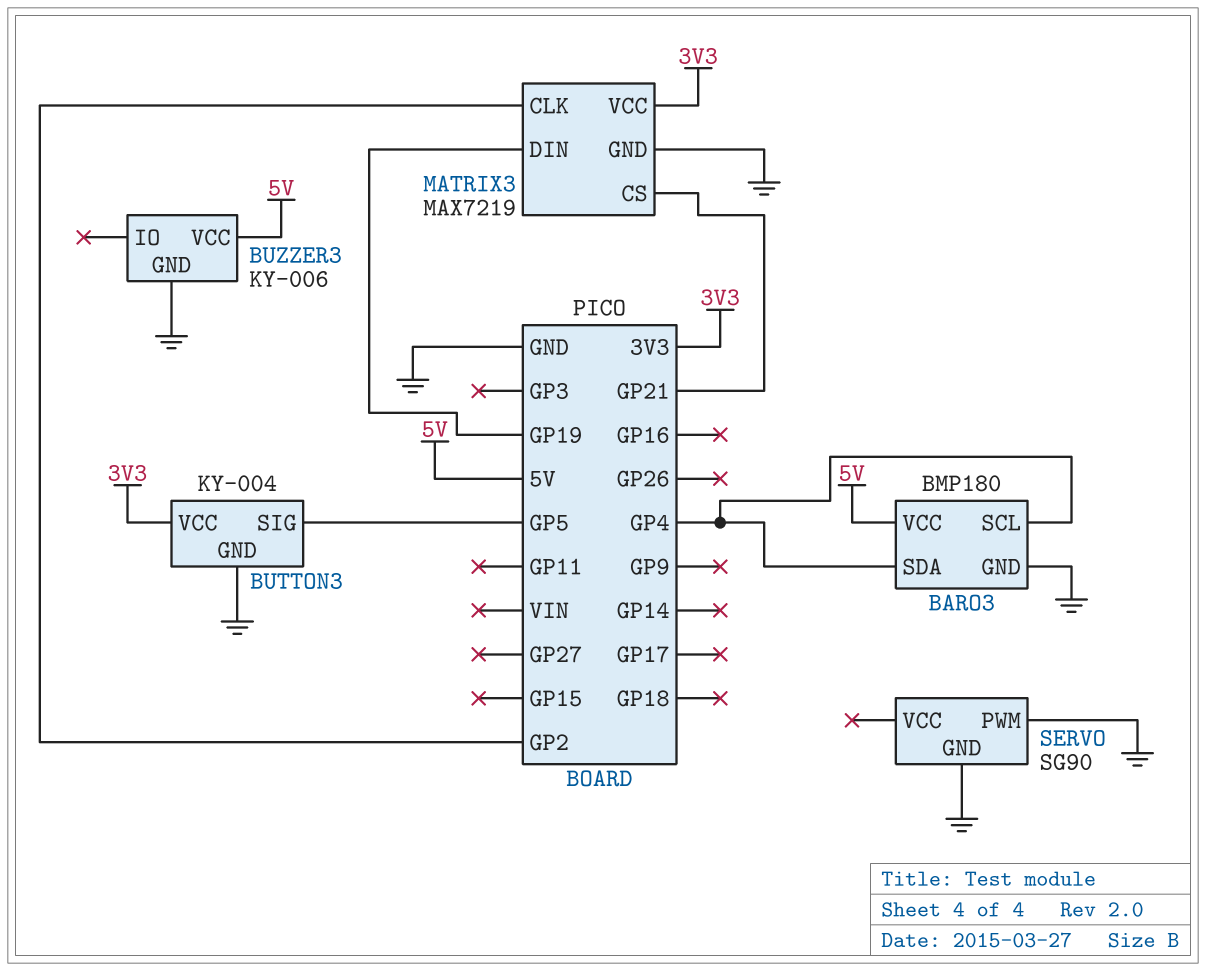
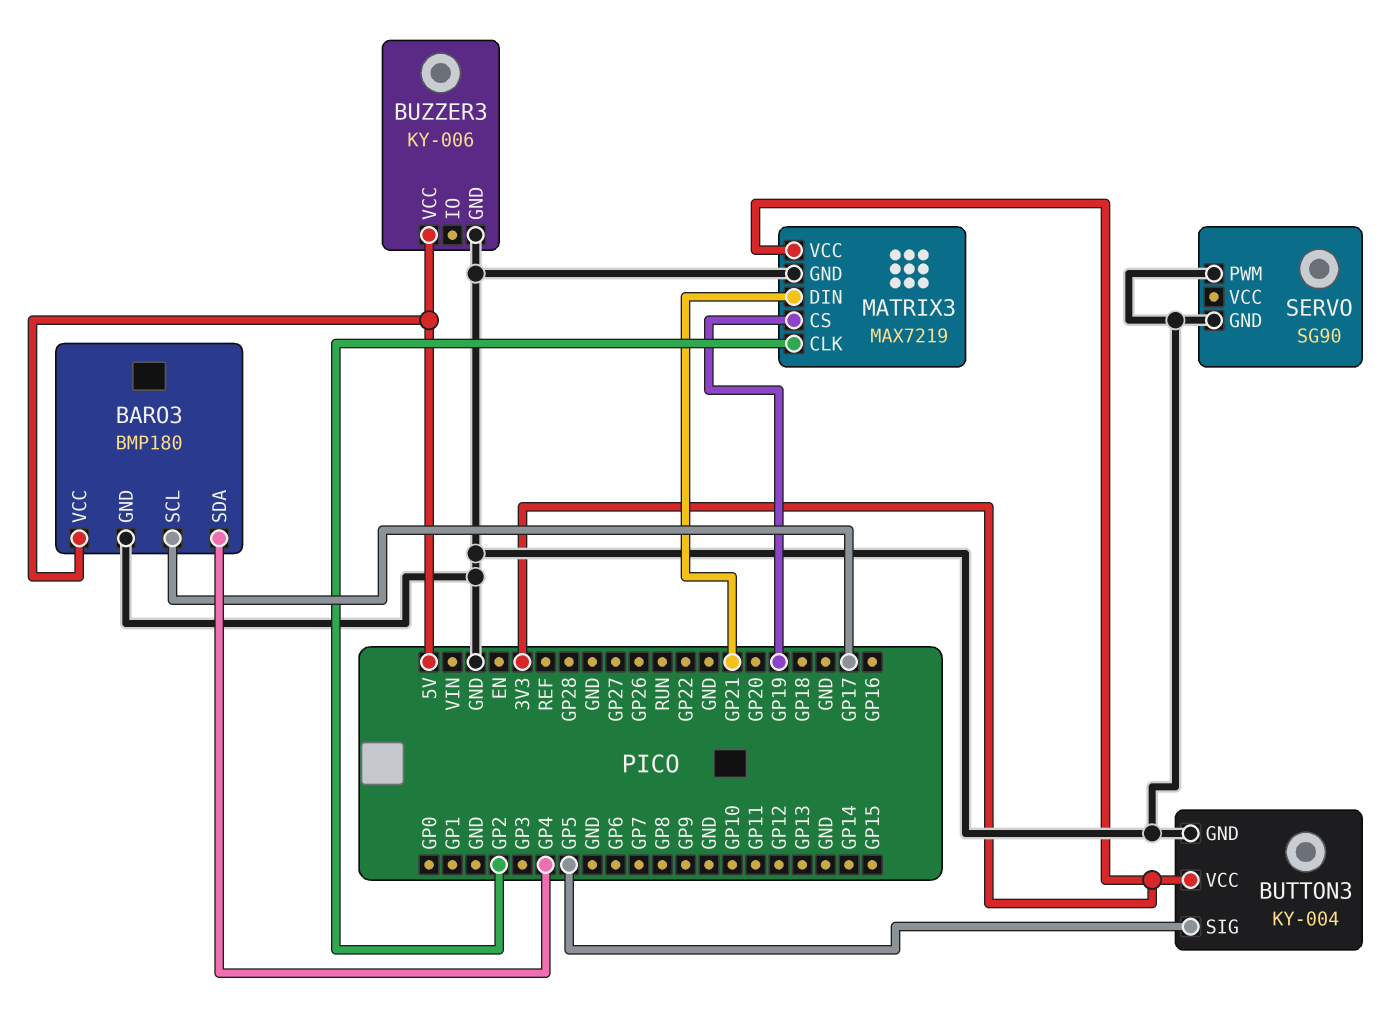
BARO3 pin SCL: GP4 -> GP17
MATRIX3 pin CS: GP21 -> GP19
MATRIX3 pin DIN: GP19 -> GP21

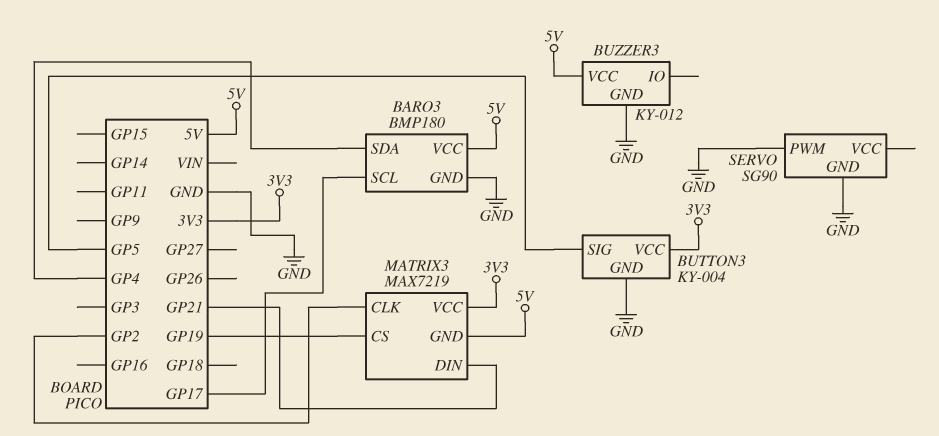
BUZZER3: KY-006 -> KY-012
MATRIX3 pin GND: GND -> 5V

